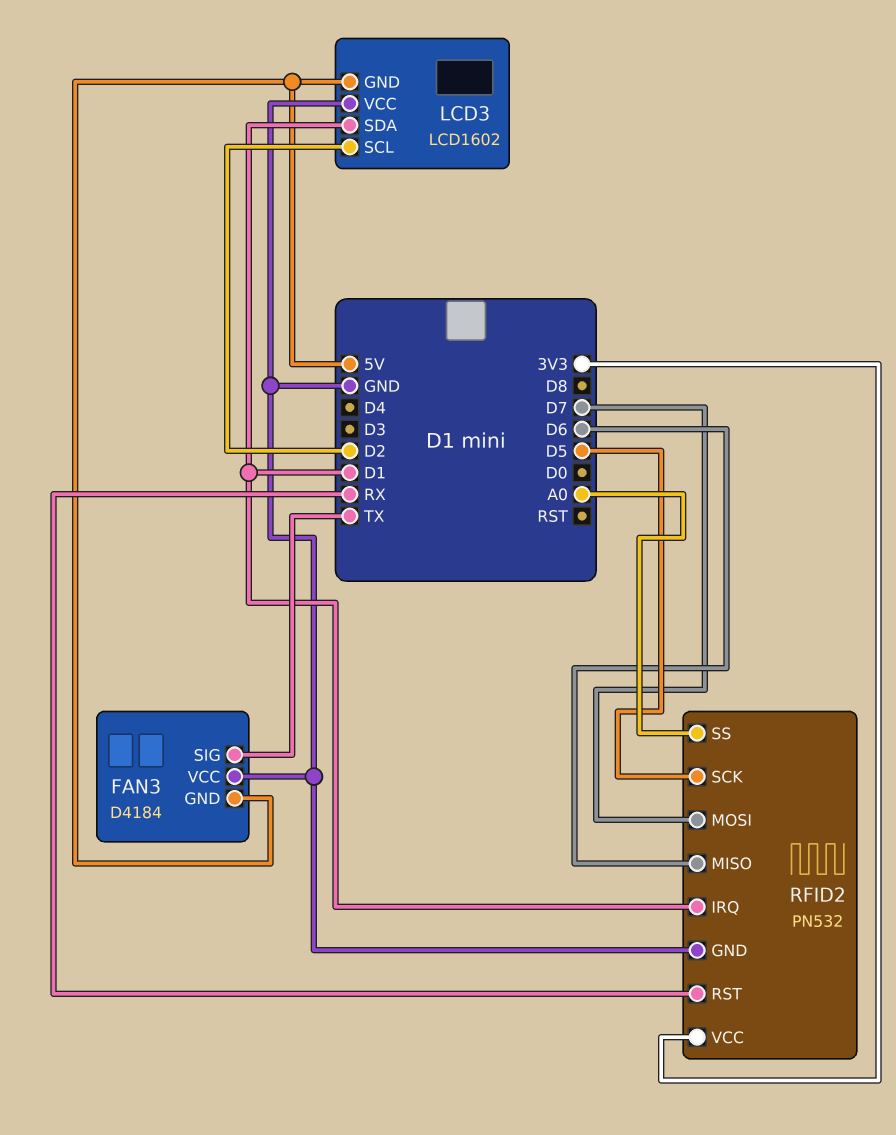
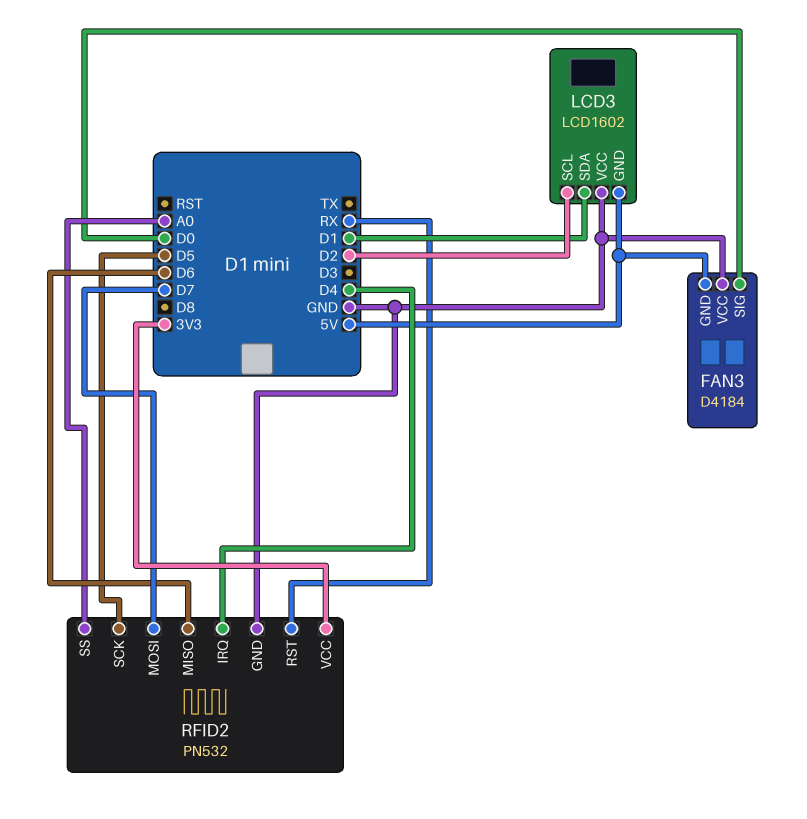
FAN3 pin SIG: TX -> D0
RFID2 pin IRQ: D1 -> D4

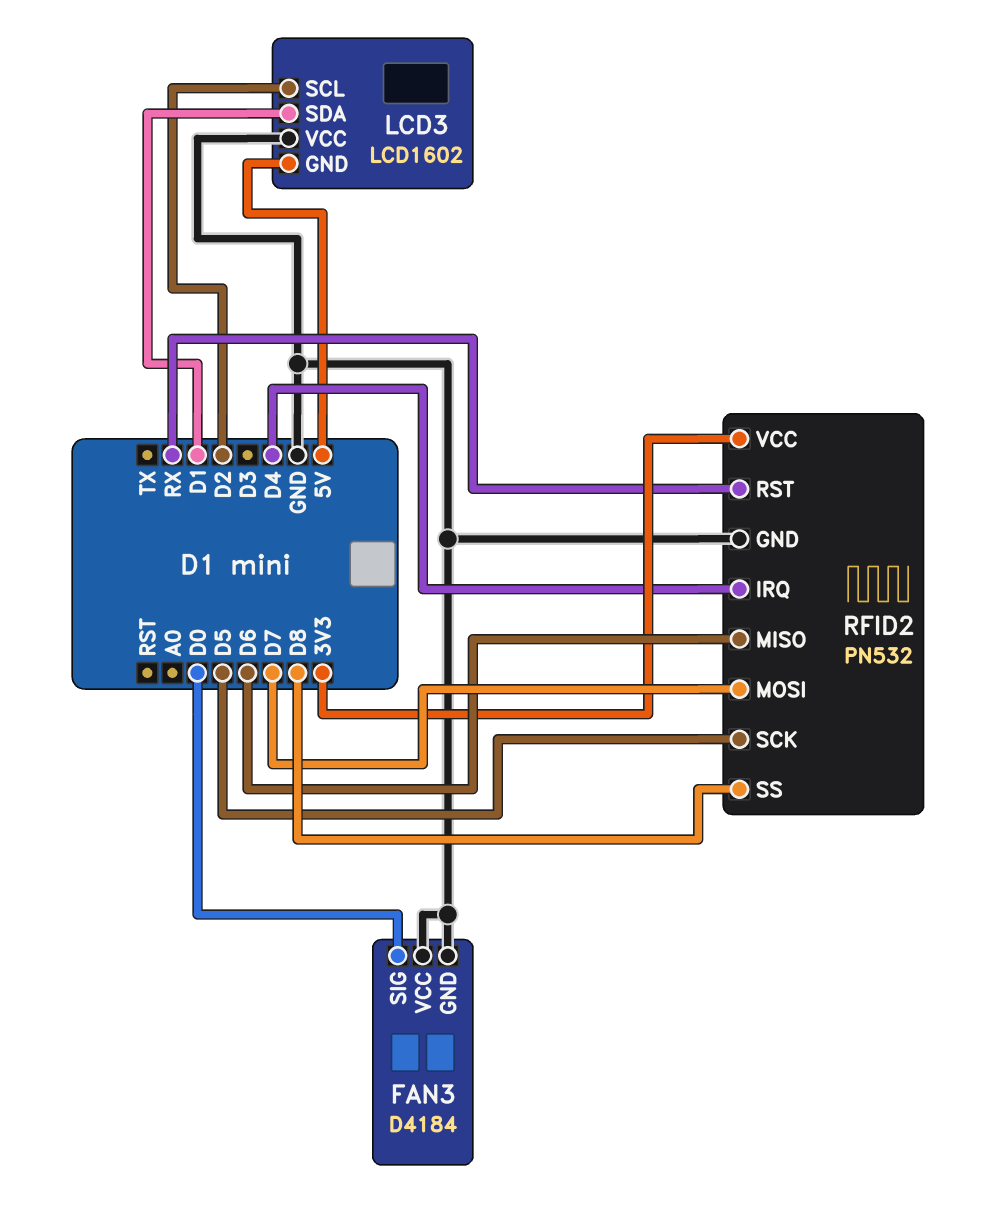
FAN3 pin GND: 5V -> GND
RFID2 pin SS: A0 -> D8

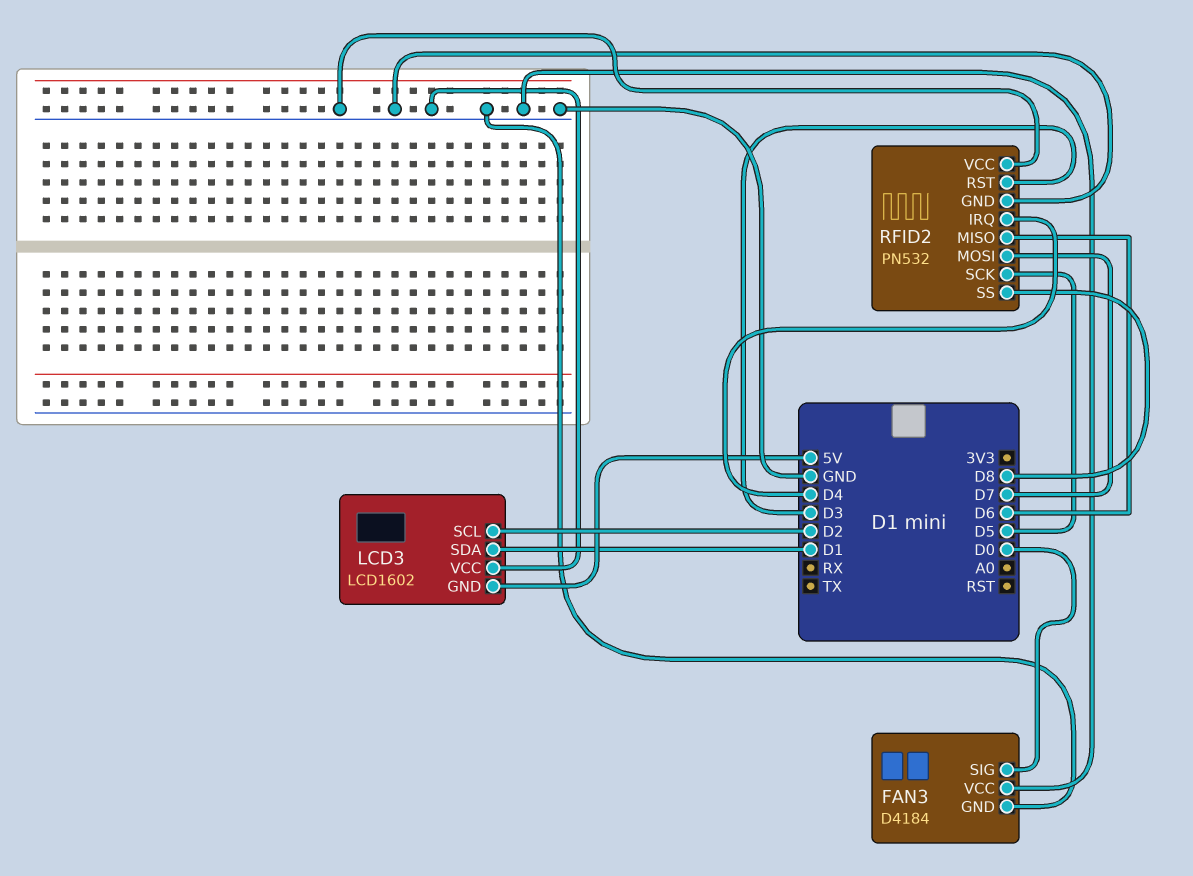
RFID2 pin RST: RX -> D3
RFID2 pin VCC: 3V3 -> GND

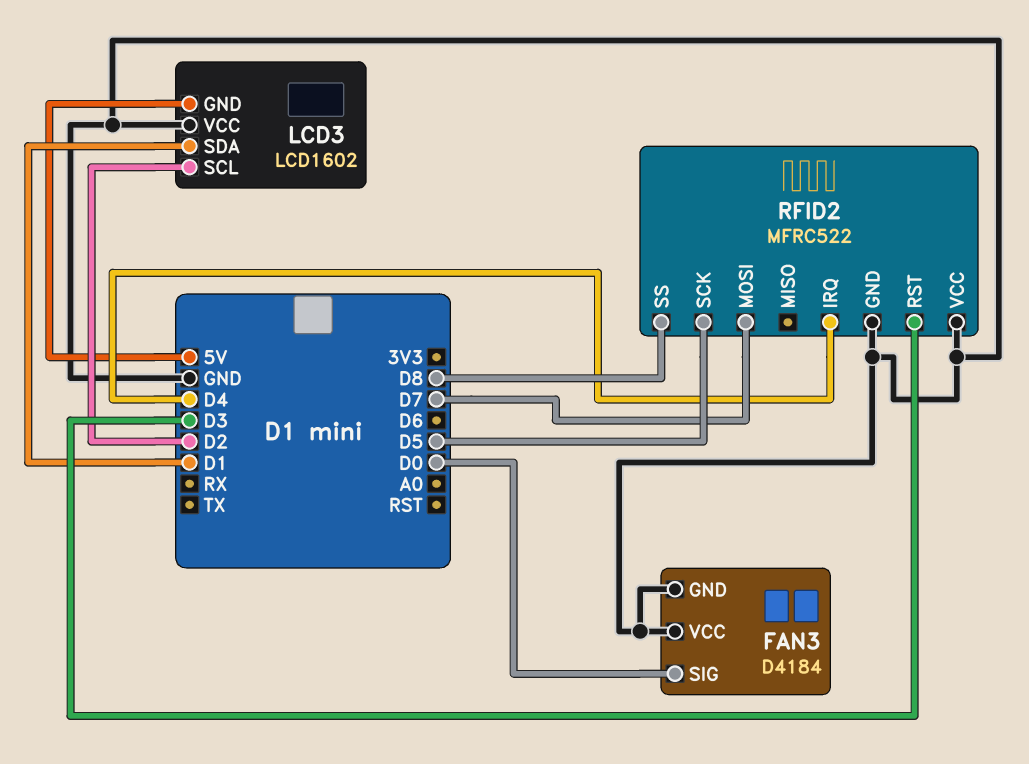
RFID2: PN532 -> MFRC522
RFID2 pin MISO: D6 -> none

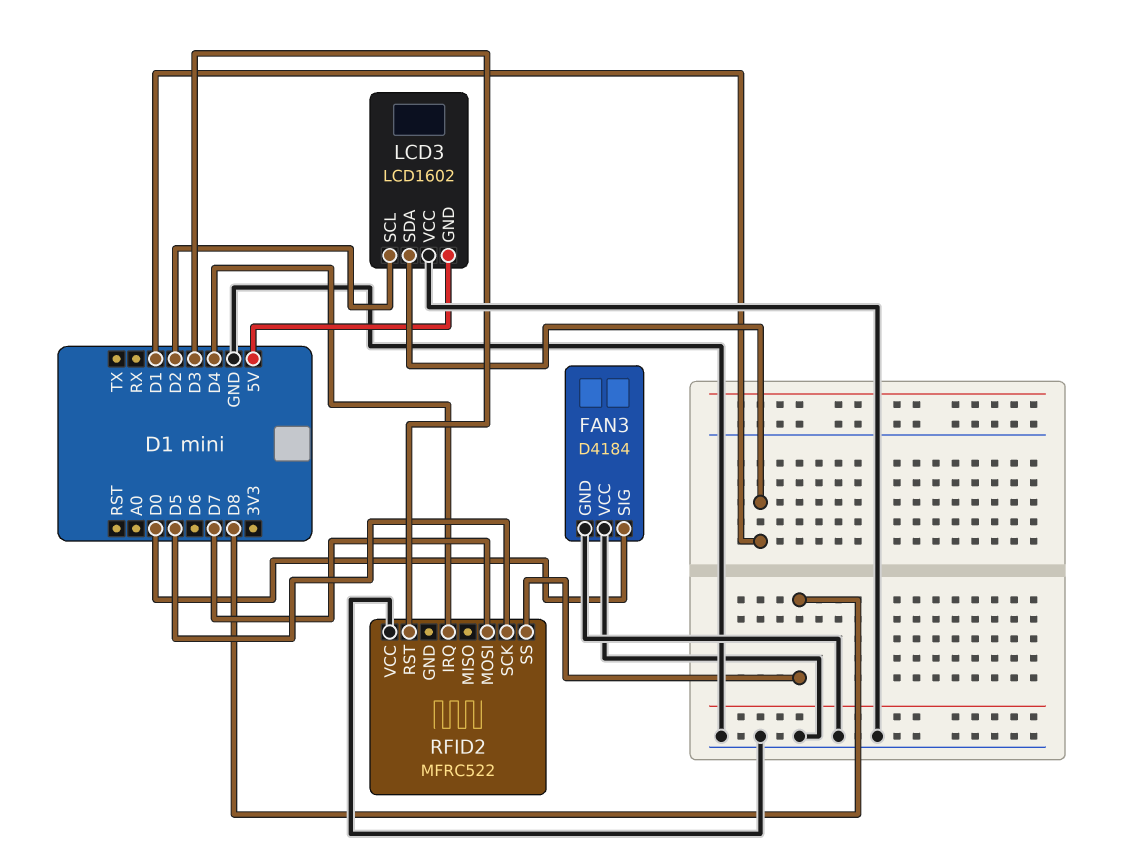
RFID2 pin GND: GND -> none

